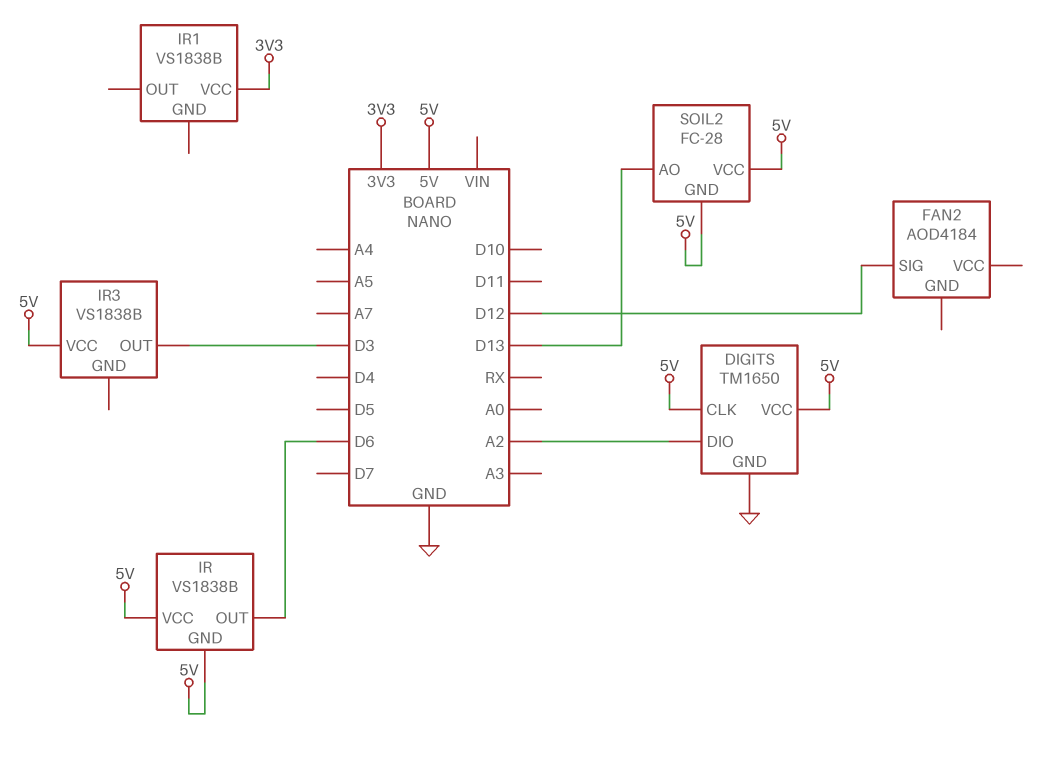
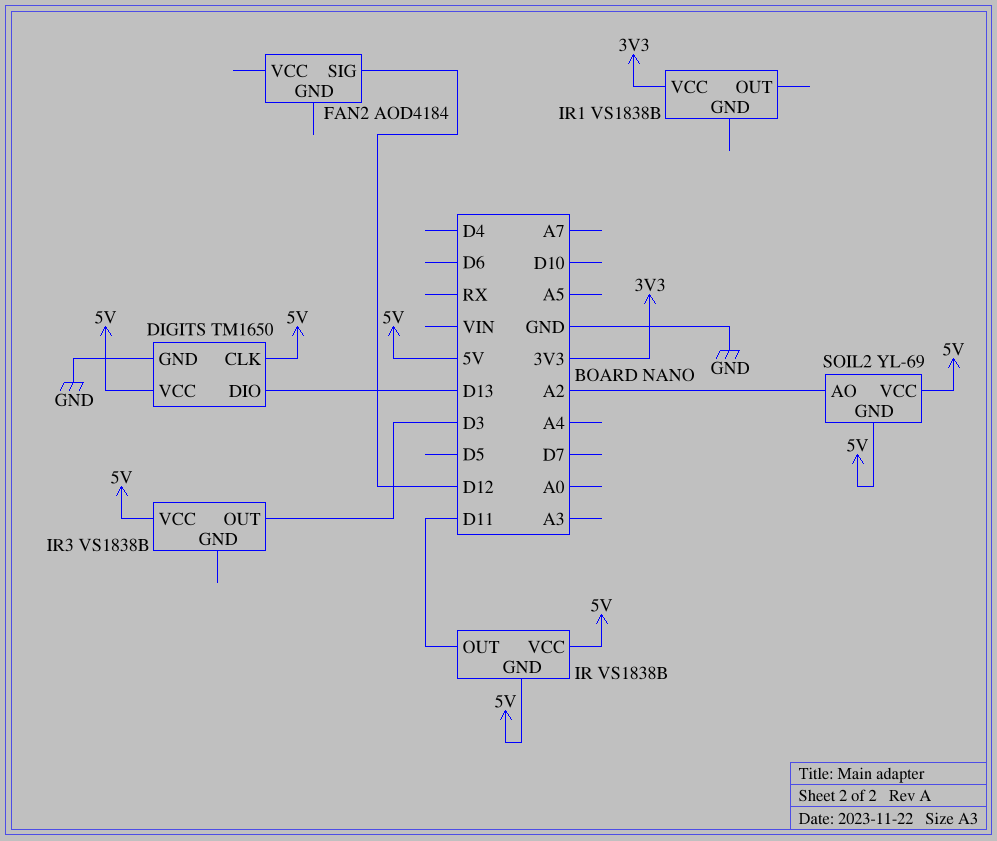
DIGITS pin DIO: A2 -> D13
IR pin OUT: D6 -> D11
SOIL2: FC-28 -> YL-69
SOIL2 pin AO: D13 -> A2

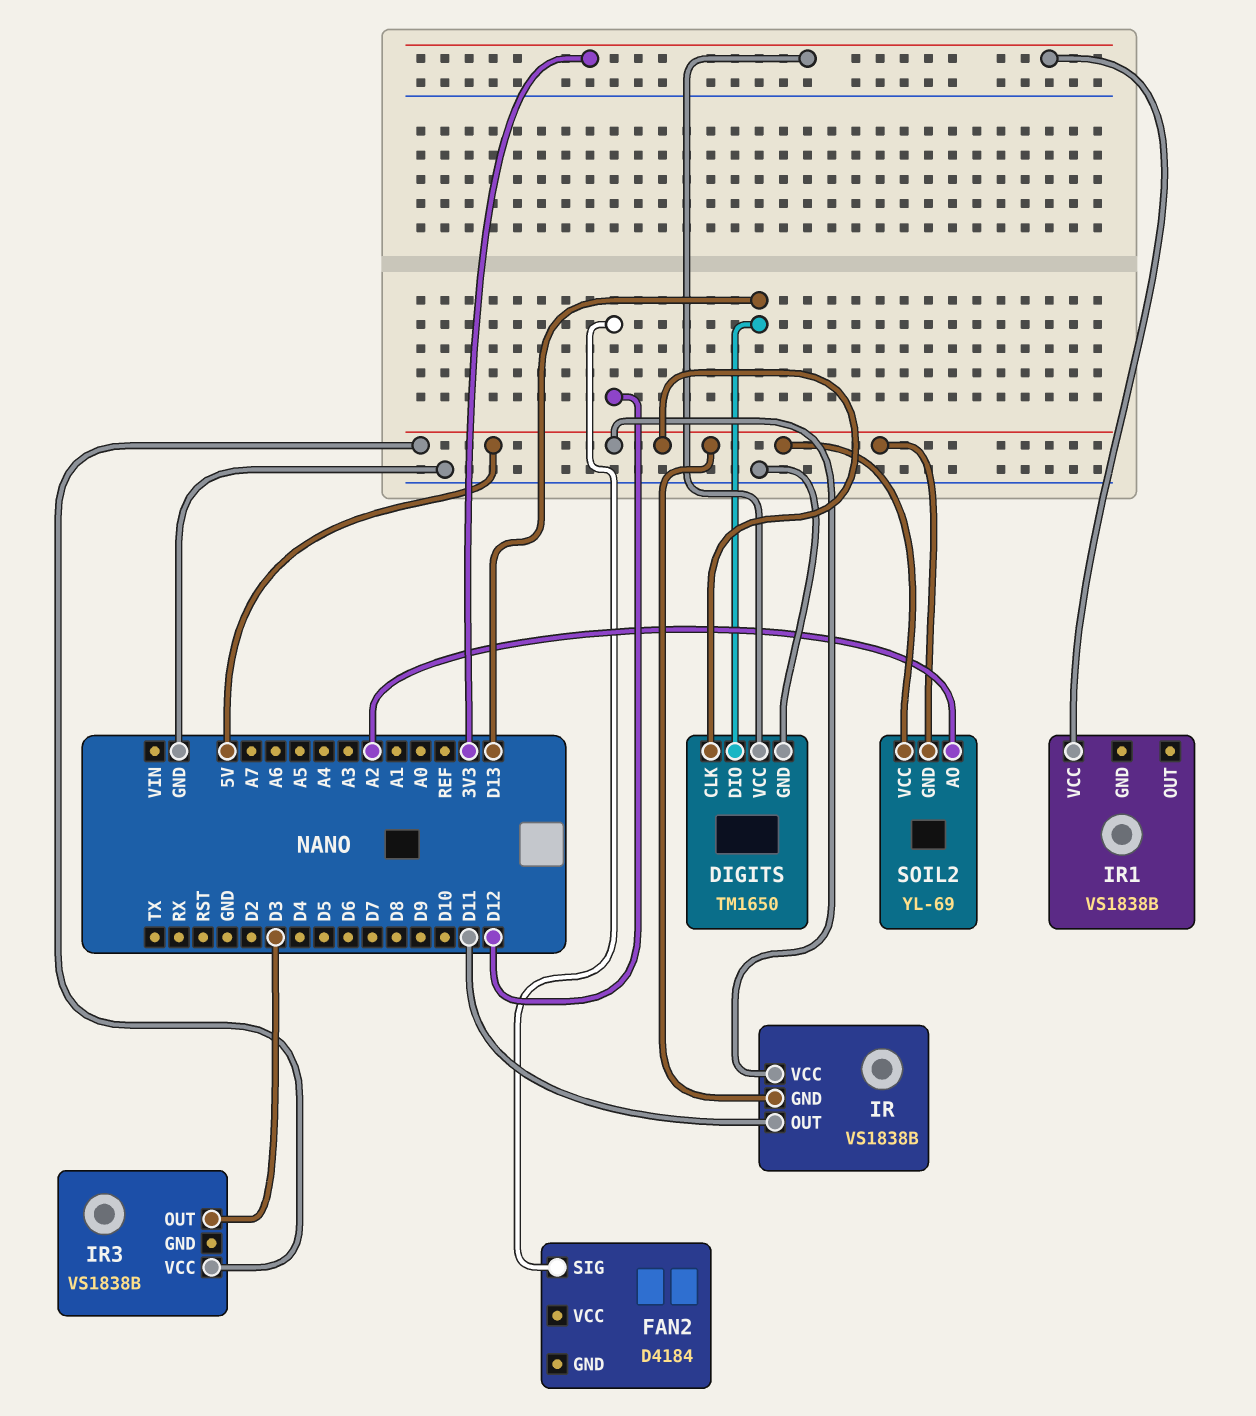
DIGITS pin VCC: 5V -> 3V3
FAN2: AOD4184 -> D4184

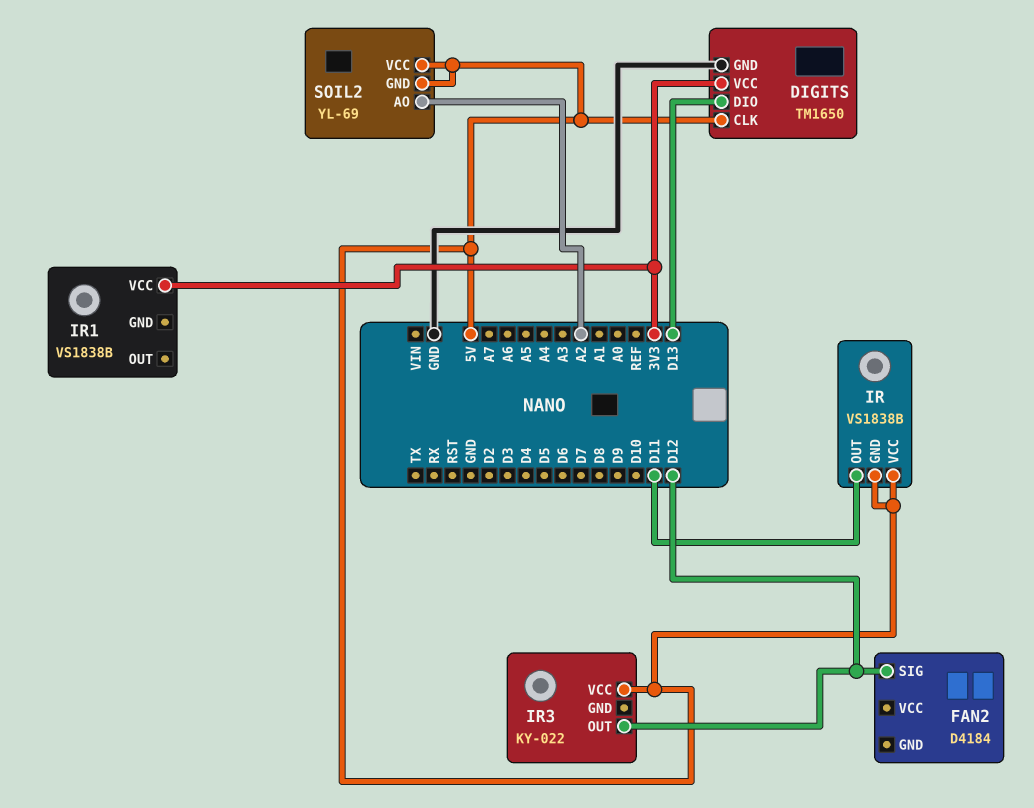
IR3: VS1838B -> KY-022
IR3 pin OUT: D3 -> D12

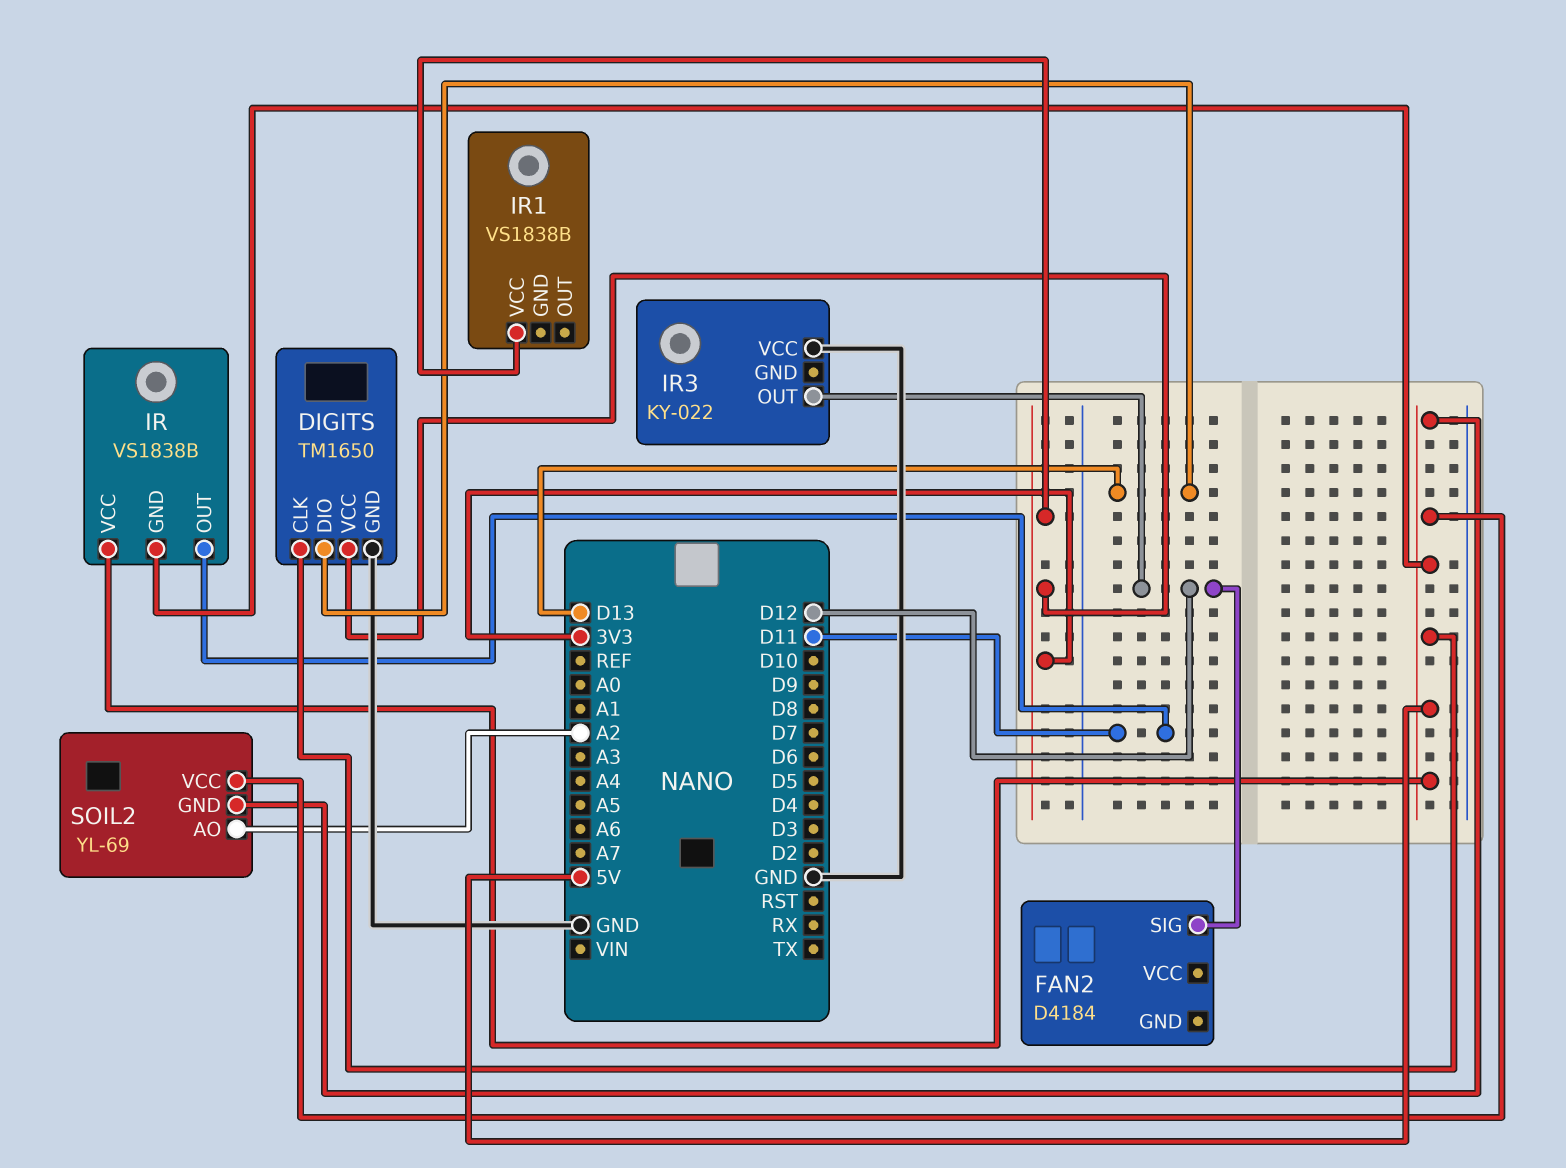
IR3 pin VCC: 5V -> GND

